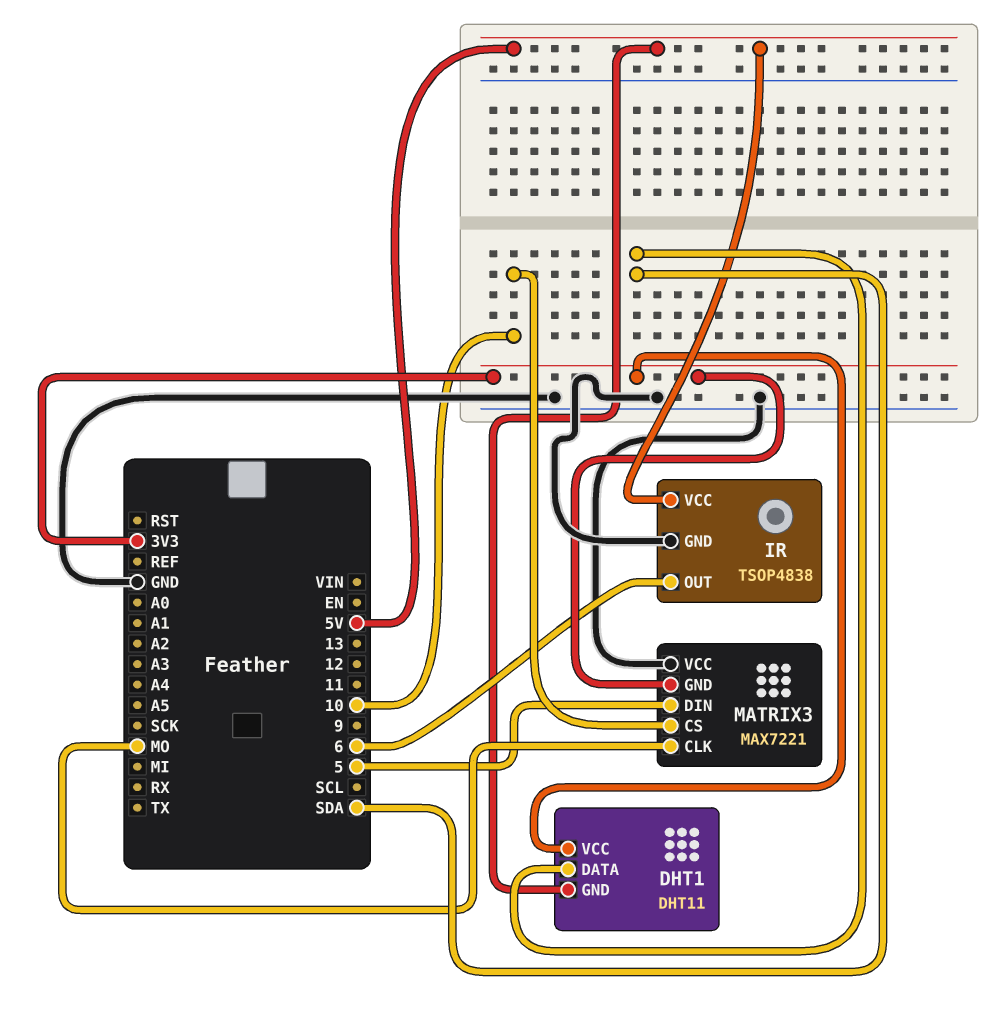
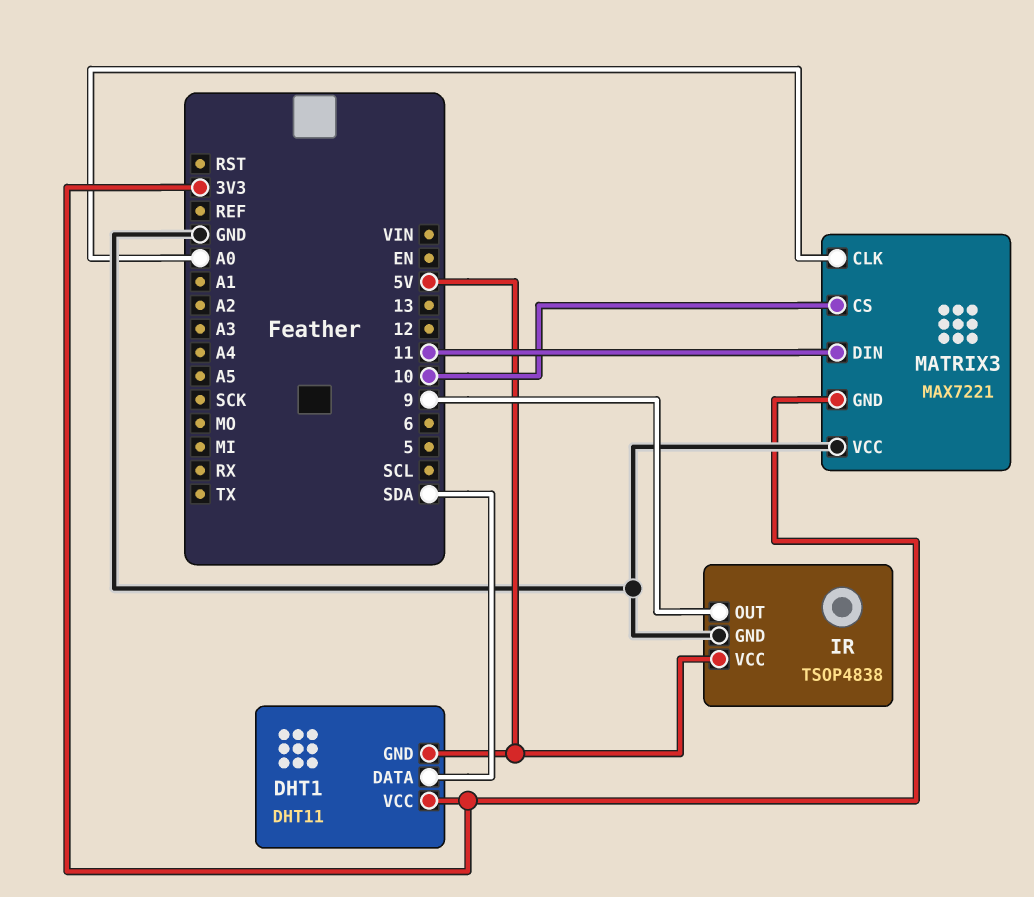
IR pin OUT: 6 -> 9
MATRIX3 pin CLK: MO -> A0
MATRIX3 pin DIN: 5 -> 11

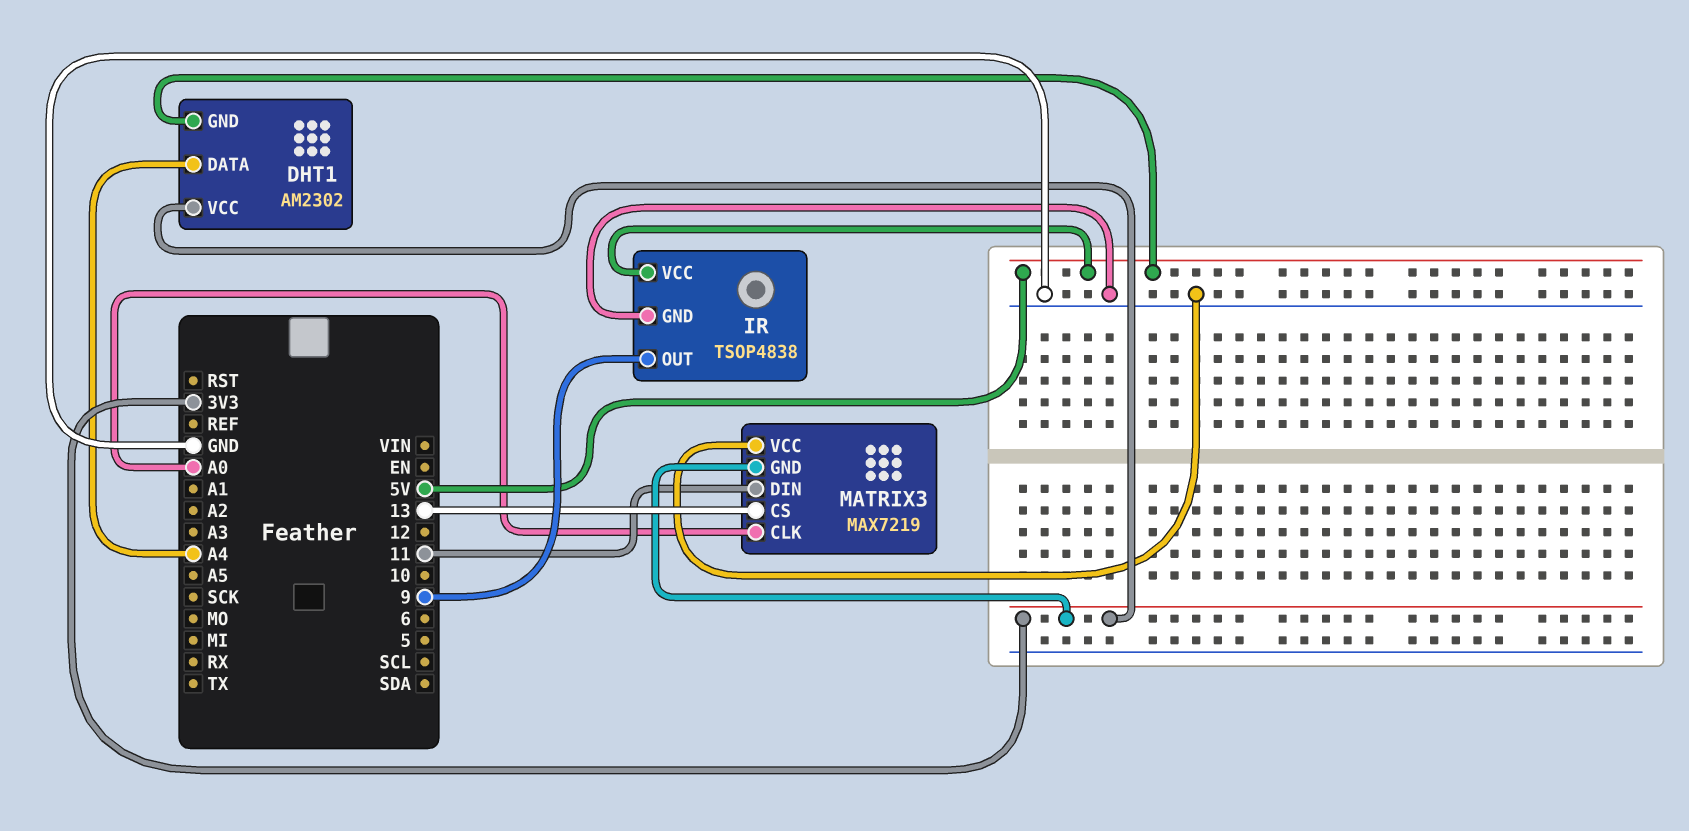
DHT1: DHT11 -> AM2302
DHT1 pin DATA: SDA -> A4
MATRIX3: MAX7221 -> MAX7219
MATRIX3 pin CS: 10 -> 13

